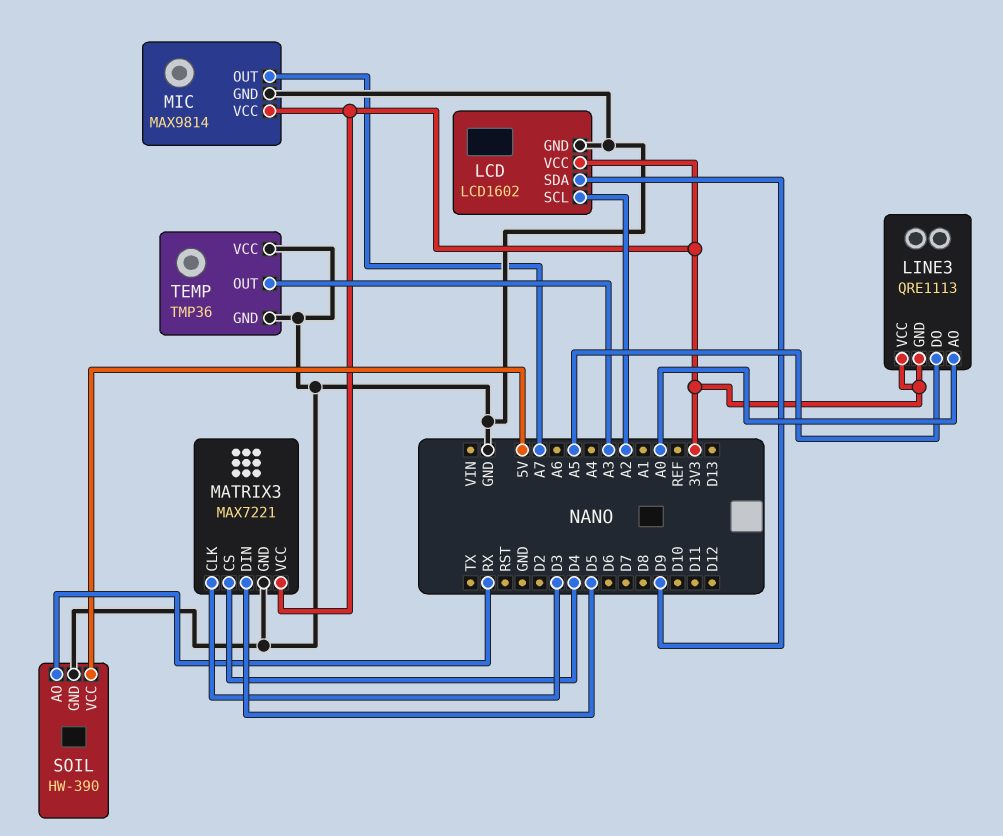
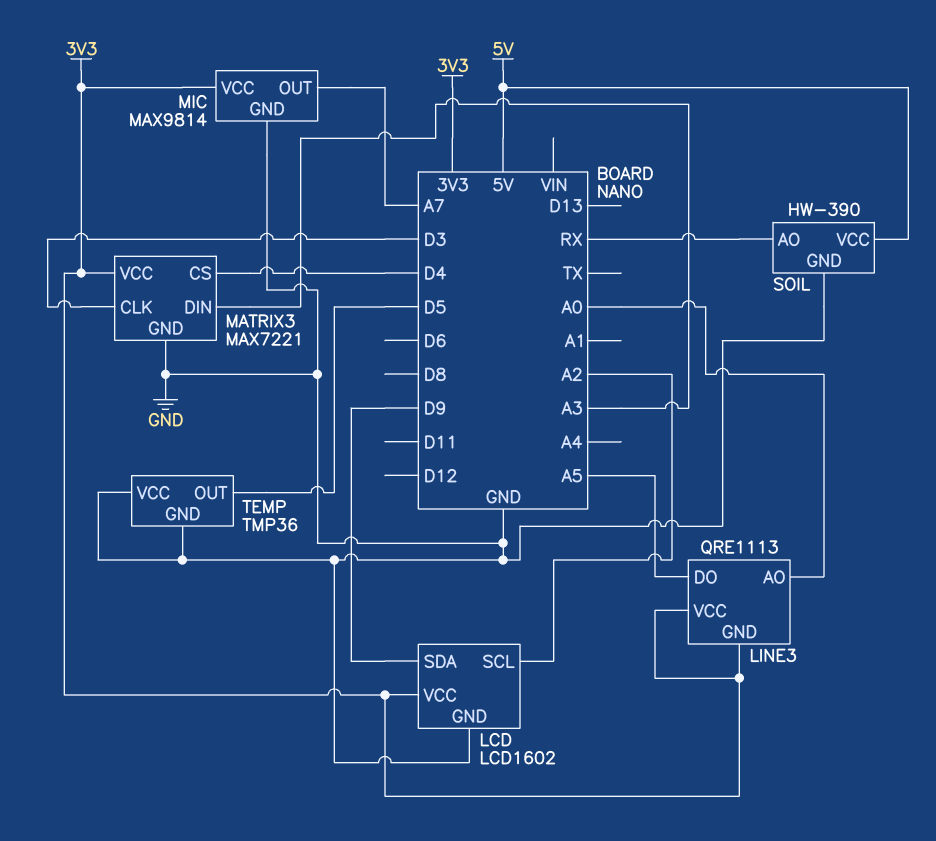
MATRIX3 pin DIN: D5 -> A3
TEMP pin OUT: A3 -> D5

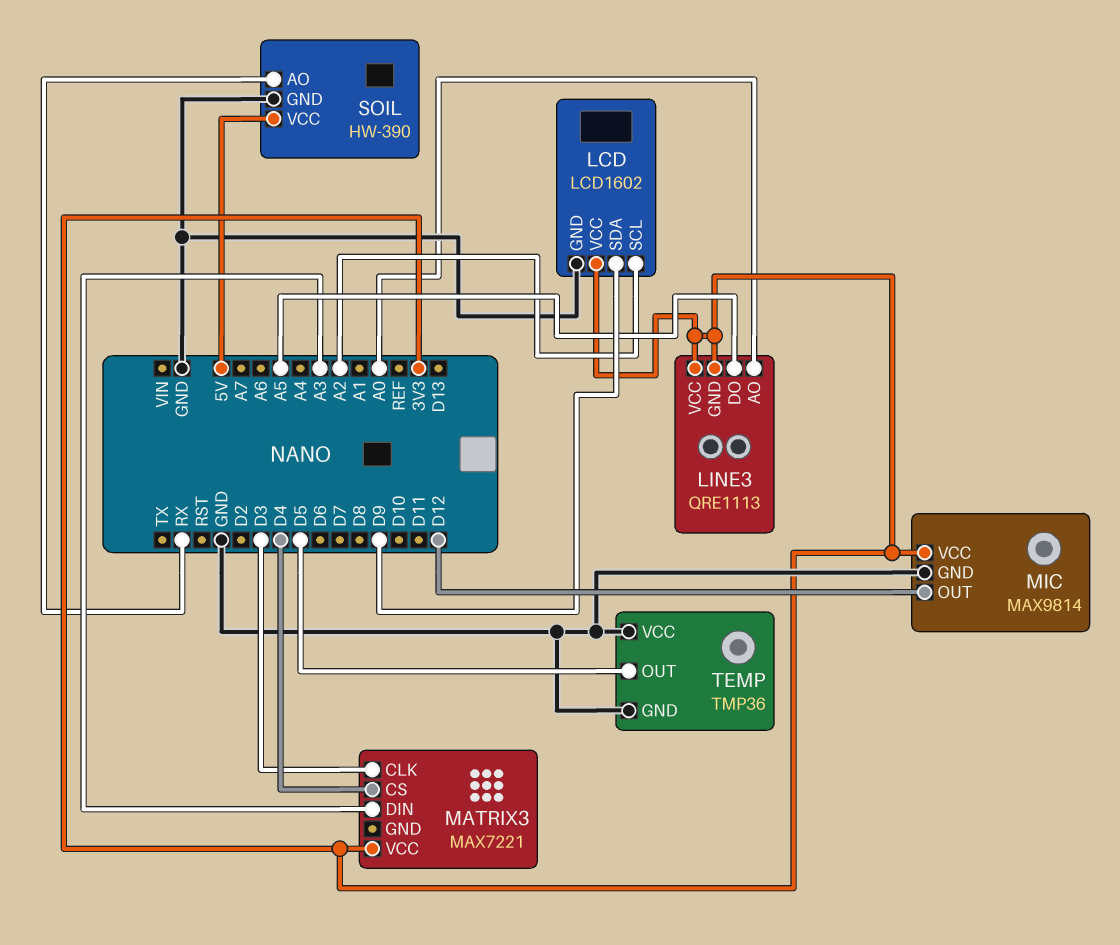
MATRIX3 pin GND: GND -> none
MIC pin OUT: A7 -> D12

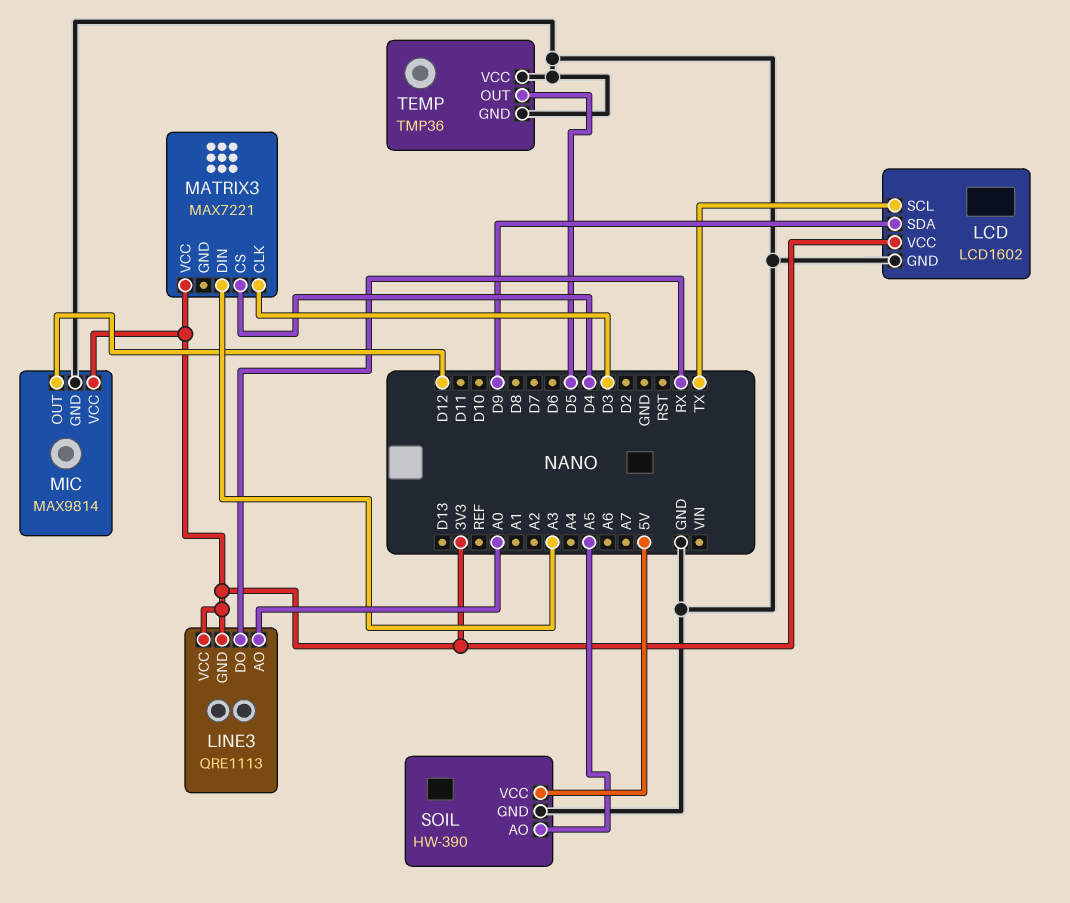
LCD pin SCL: A2 -> TX
LINE3 pin DO: A5 -> RX
SOIL pin AO: RX -> A5

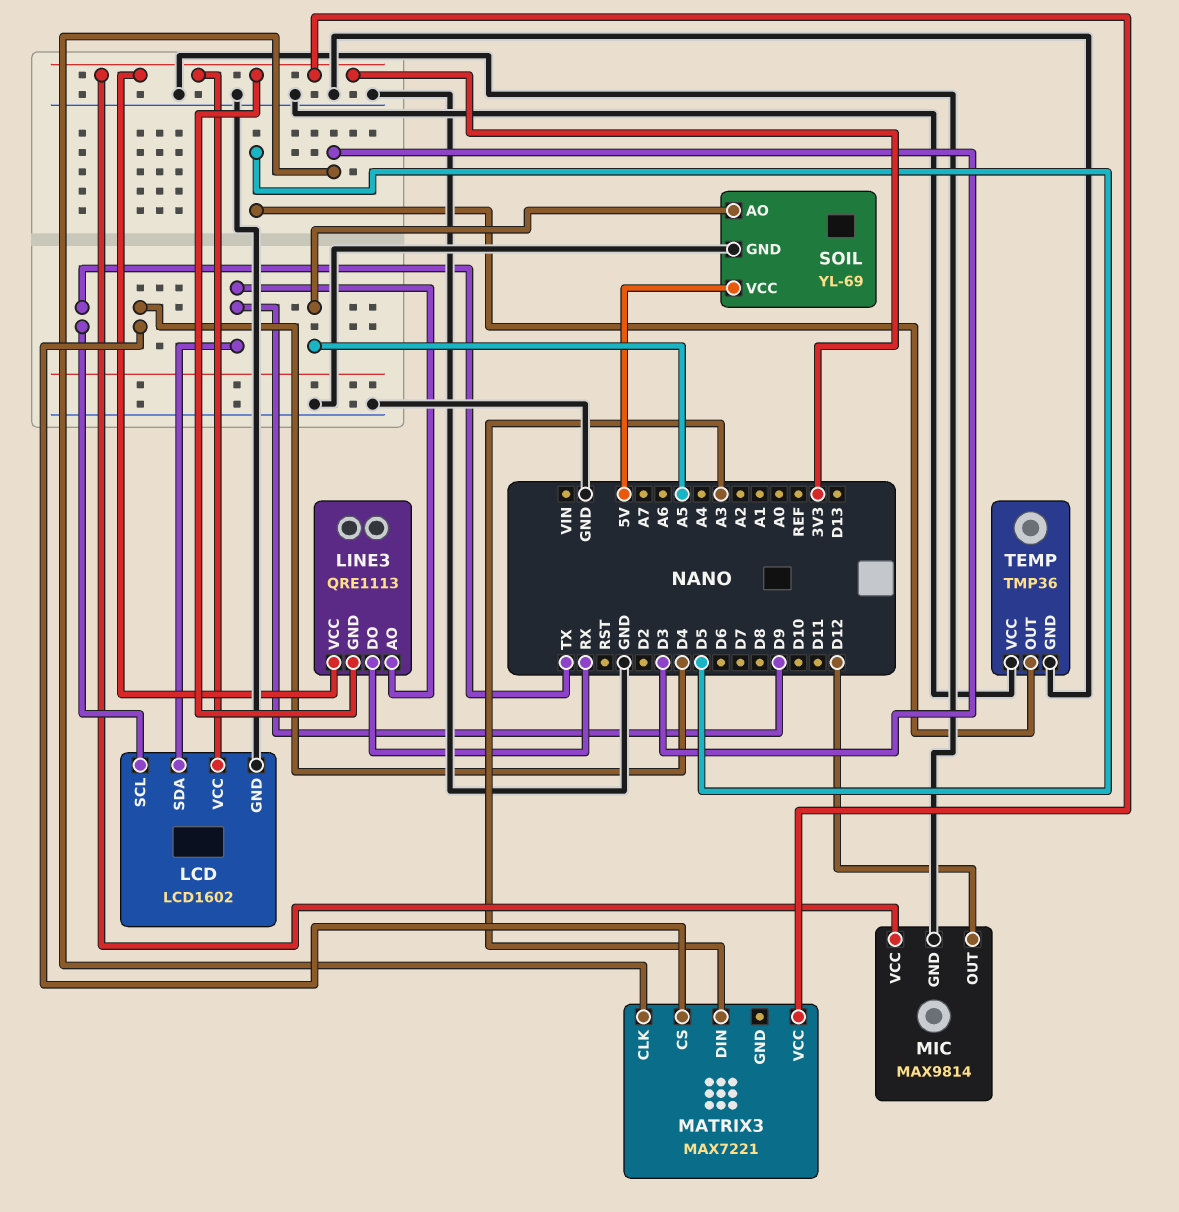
LINE3 pin AO: A0 -> D9
SOIL: HW-390 -> YL-69

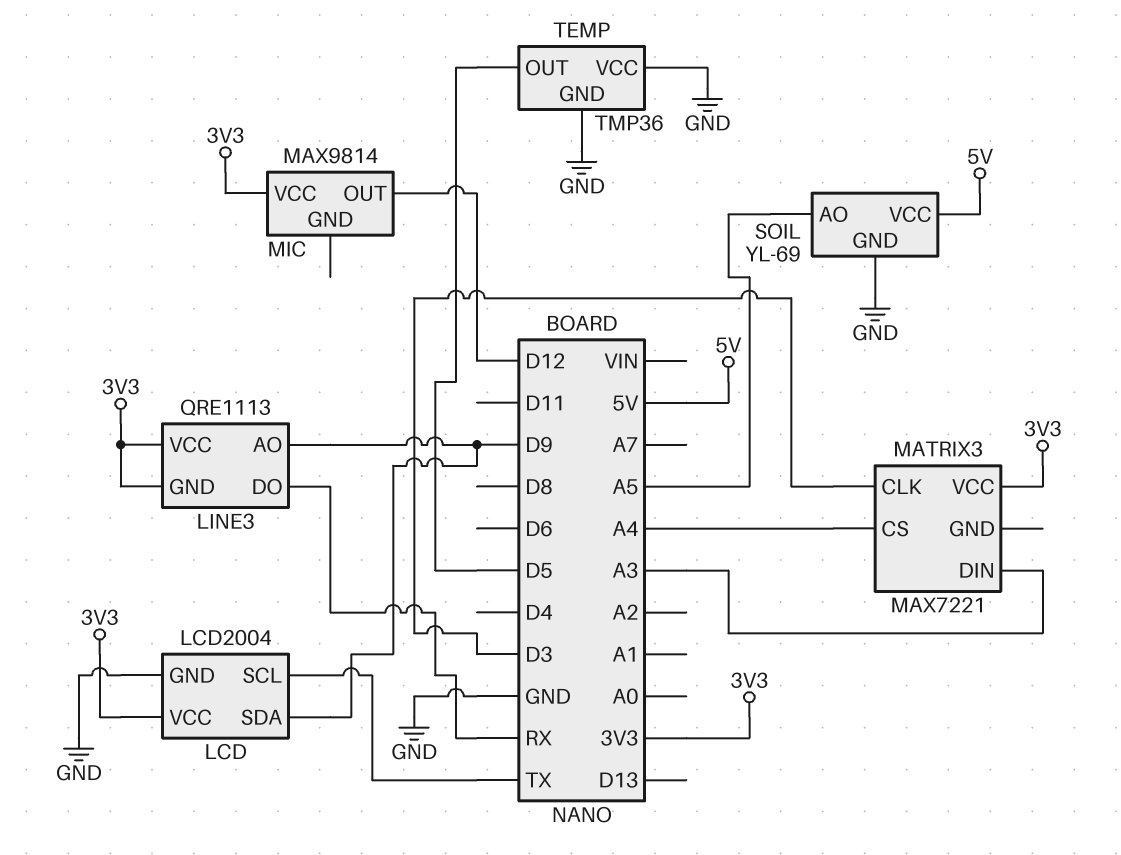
LCD: LCD1602 -> LCD2004
MATRIX3 pin CS: D4 -> A4
MIC pin GND: GND -> none

